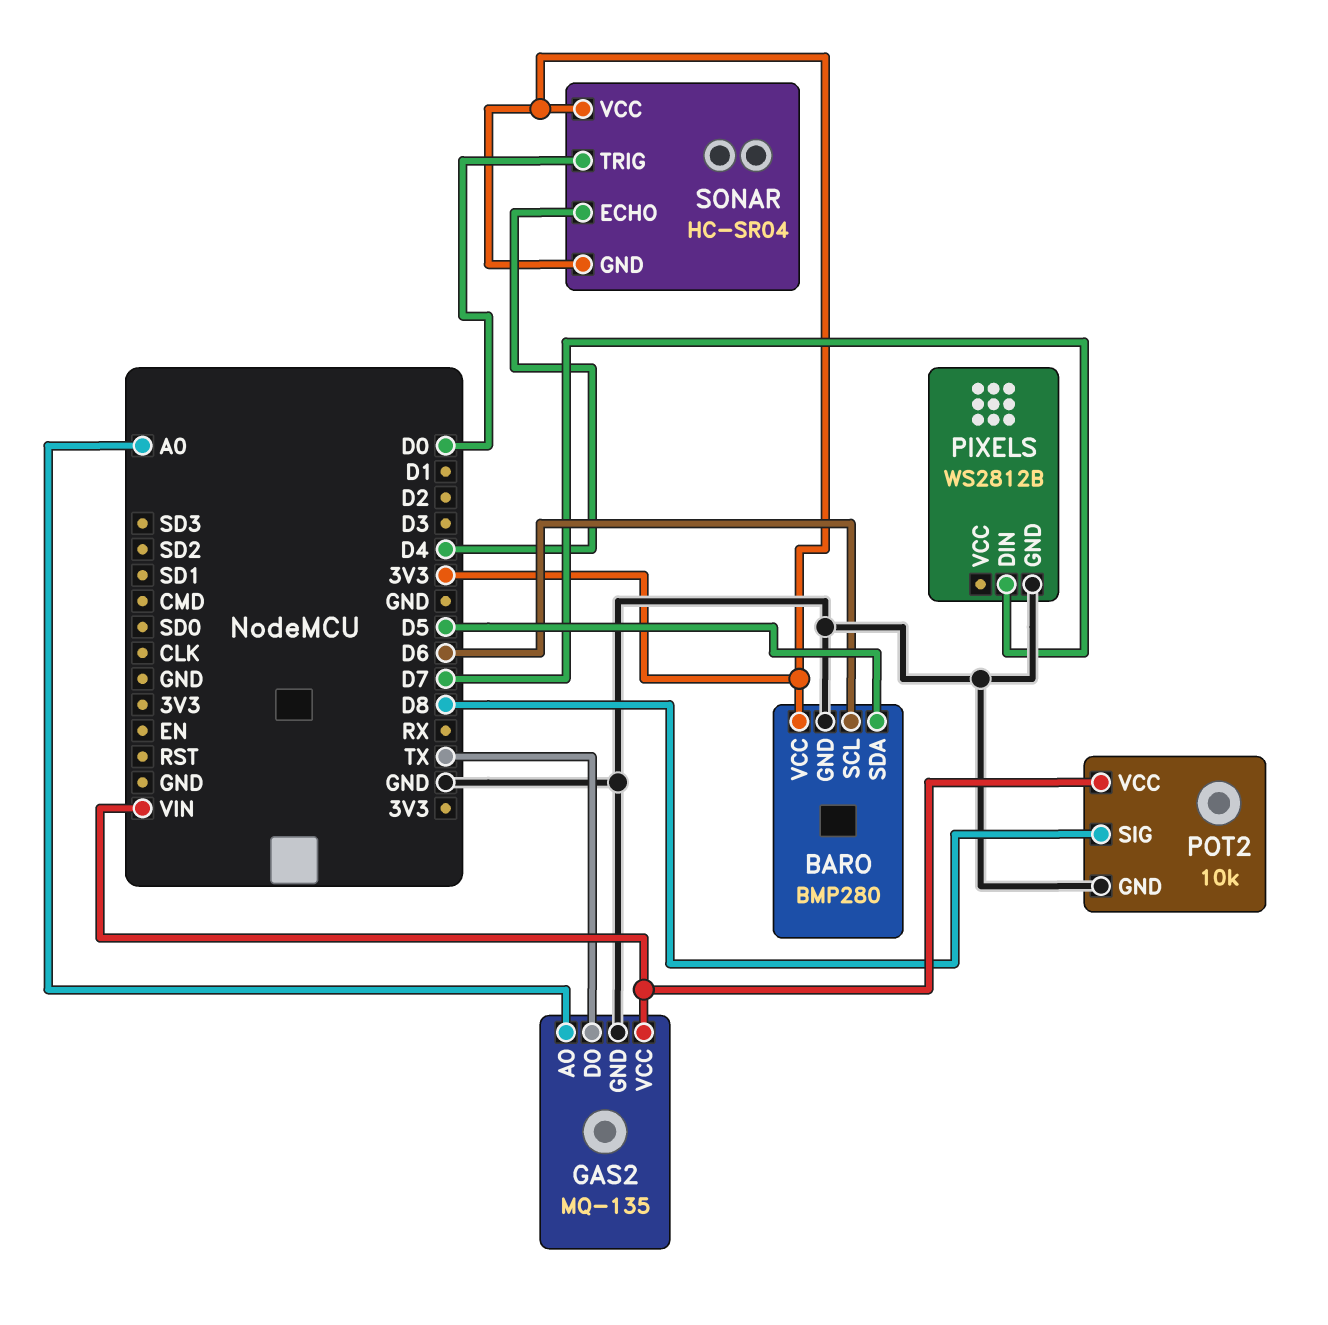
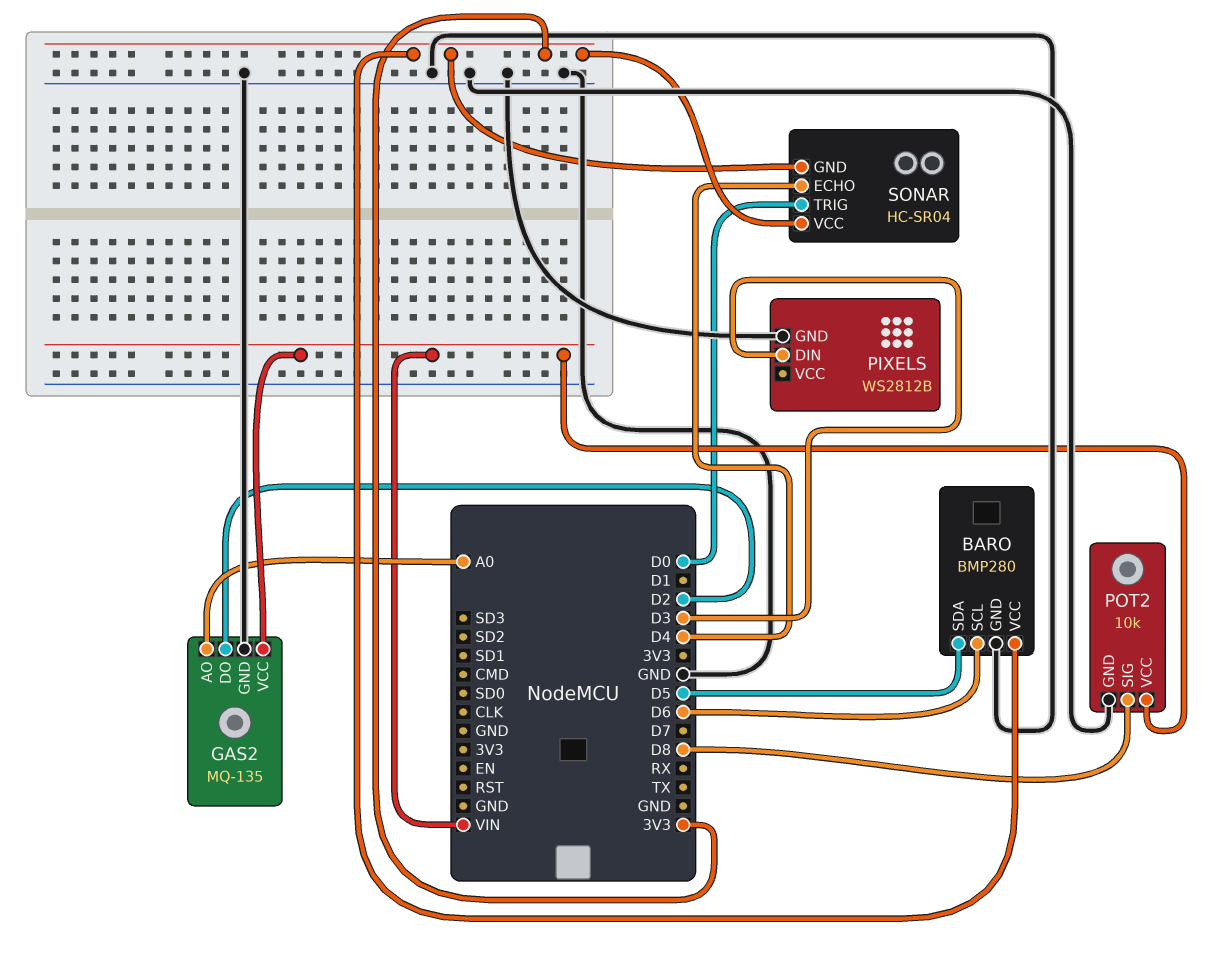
GAS2 pin DO: TX -> D2
PIXELS pin DIN: D7 -> D3

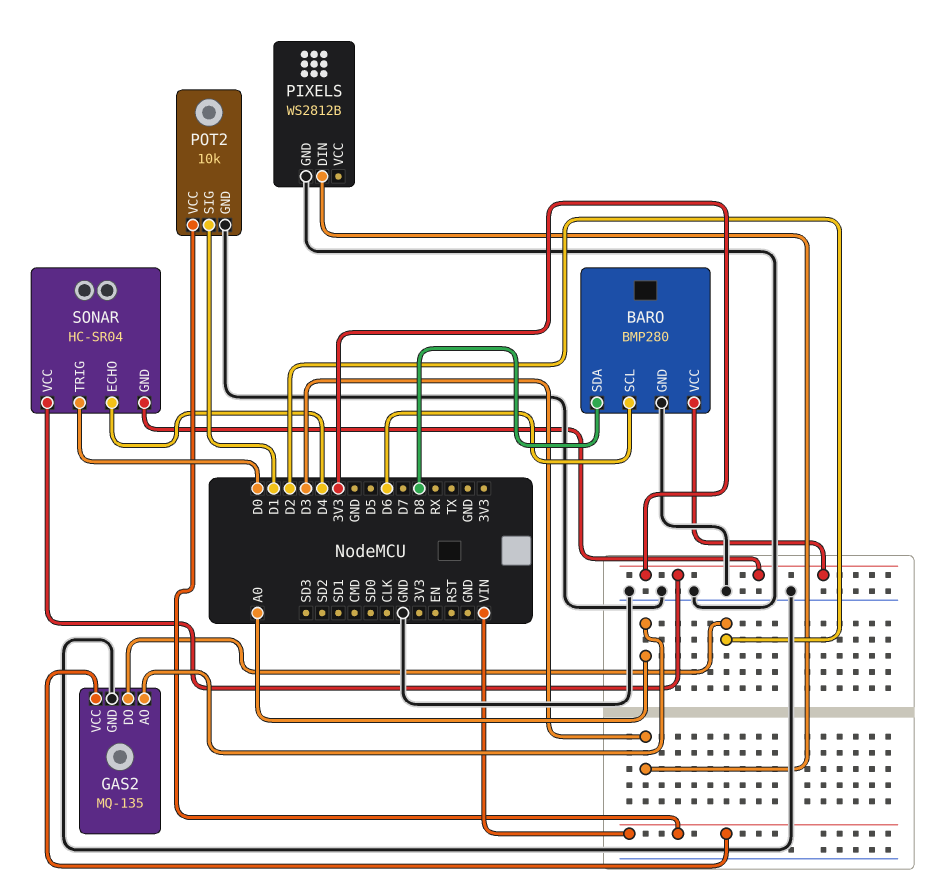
BARO pin SDA: D5 -> D8
POT2 pin SIG: D8 -> D1

